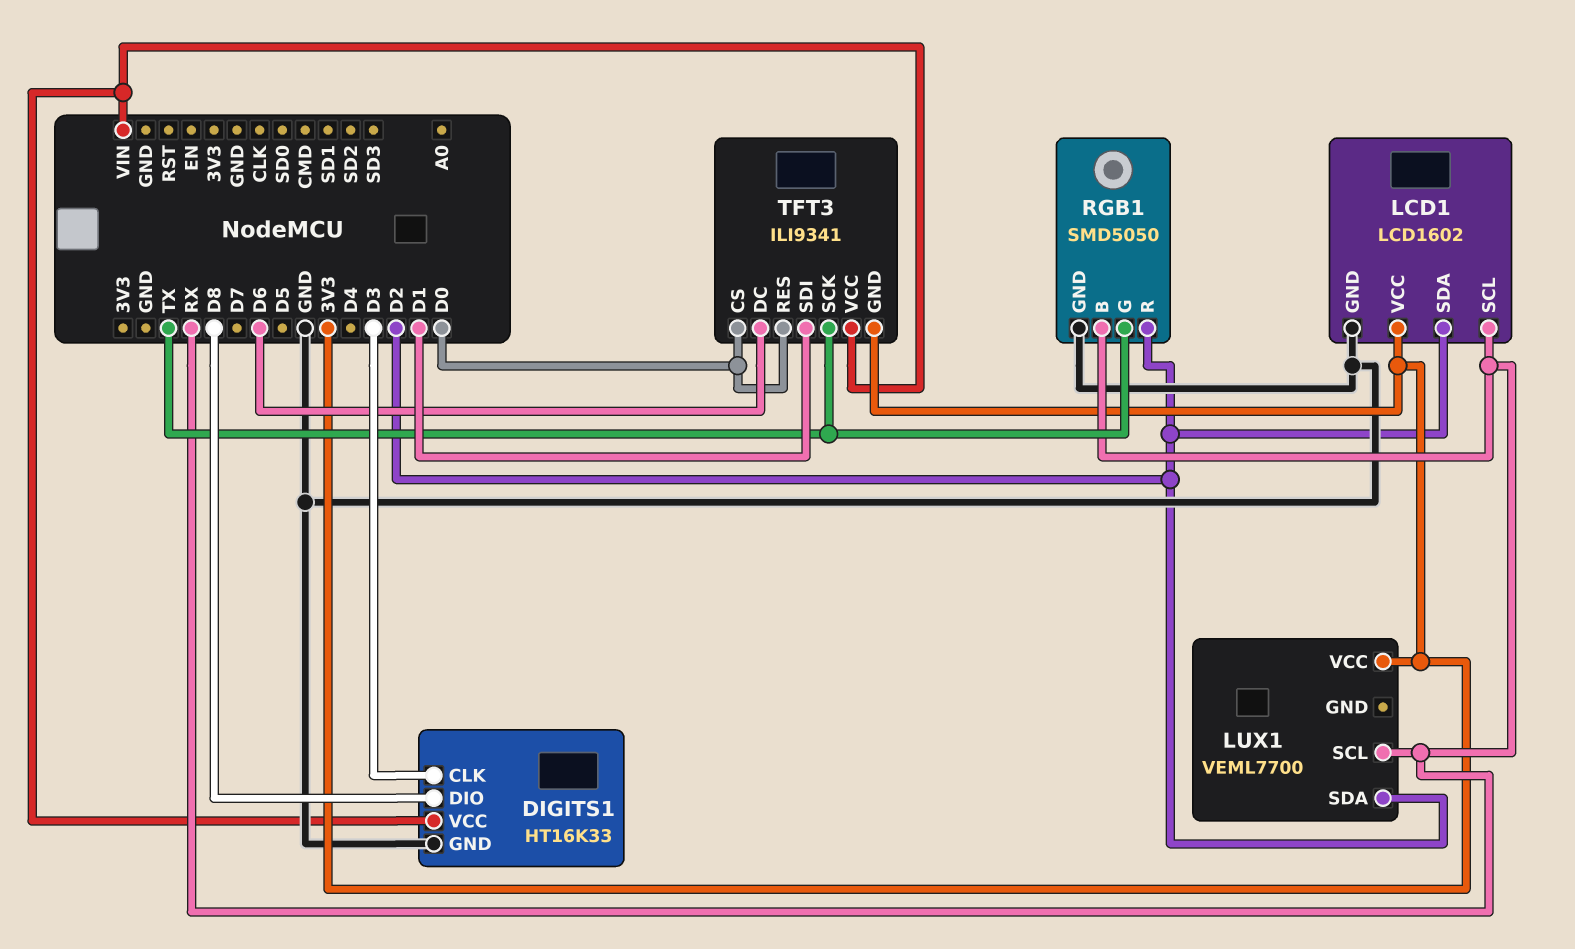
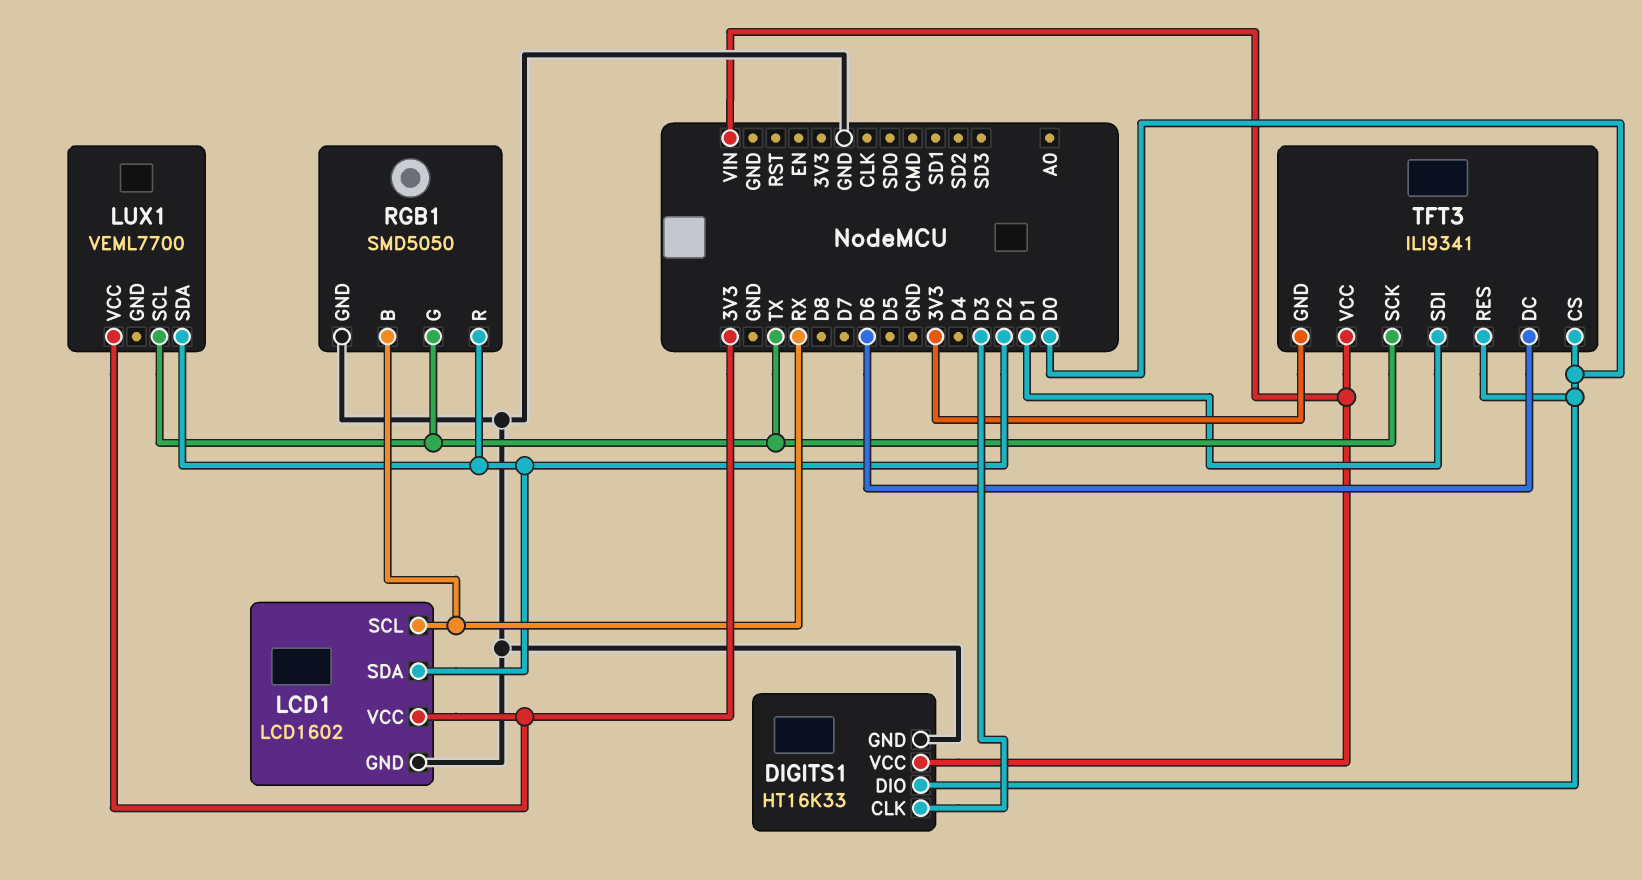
DIGITS1 pin DIO: D8 -> D0
LUX1 pin SCL: RX -> TX

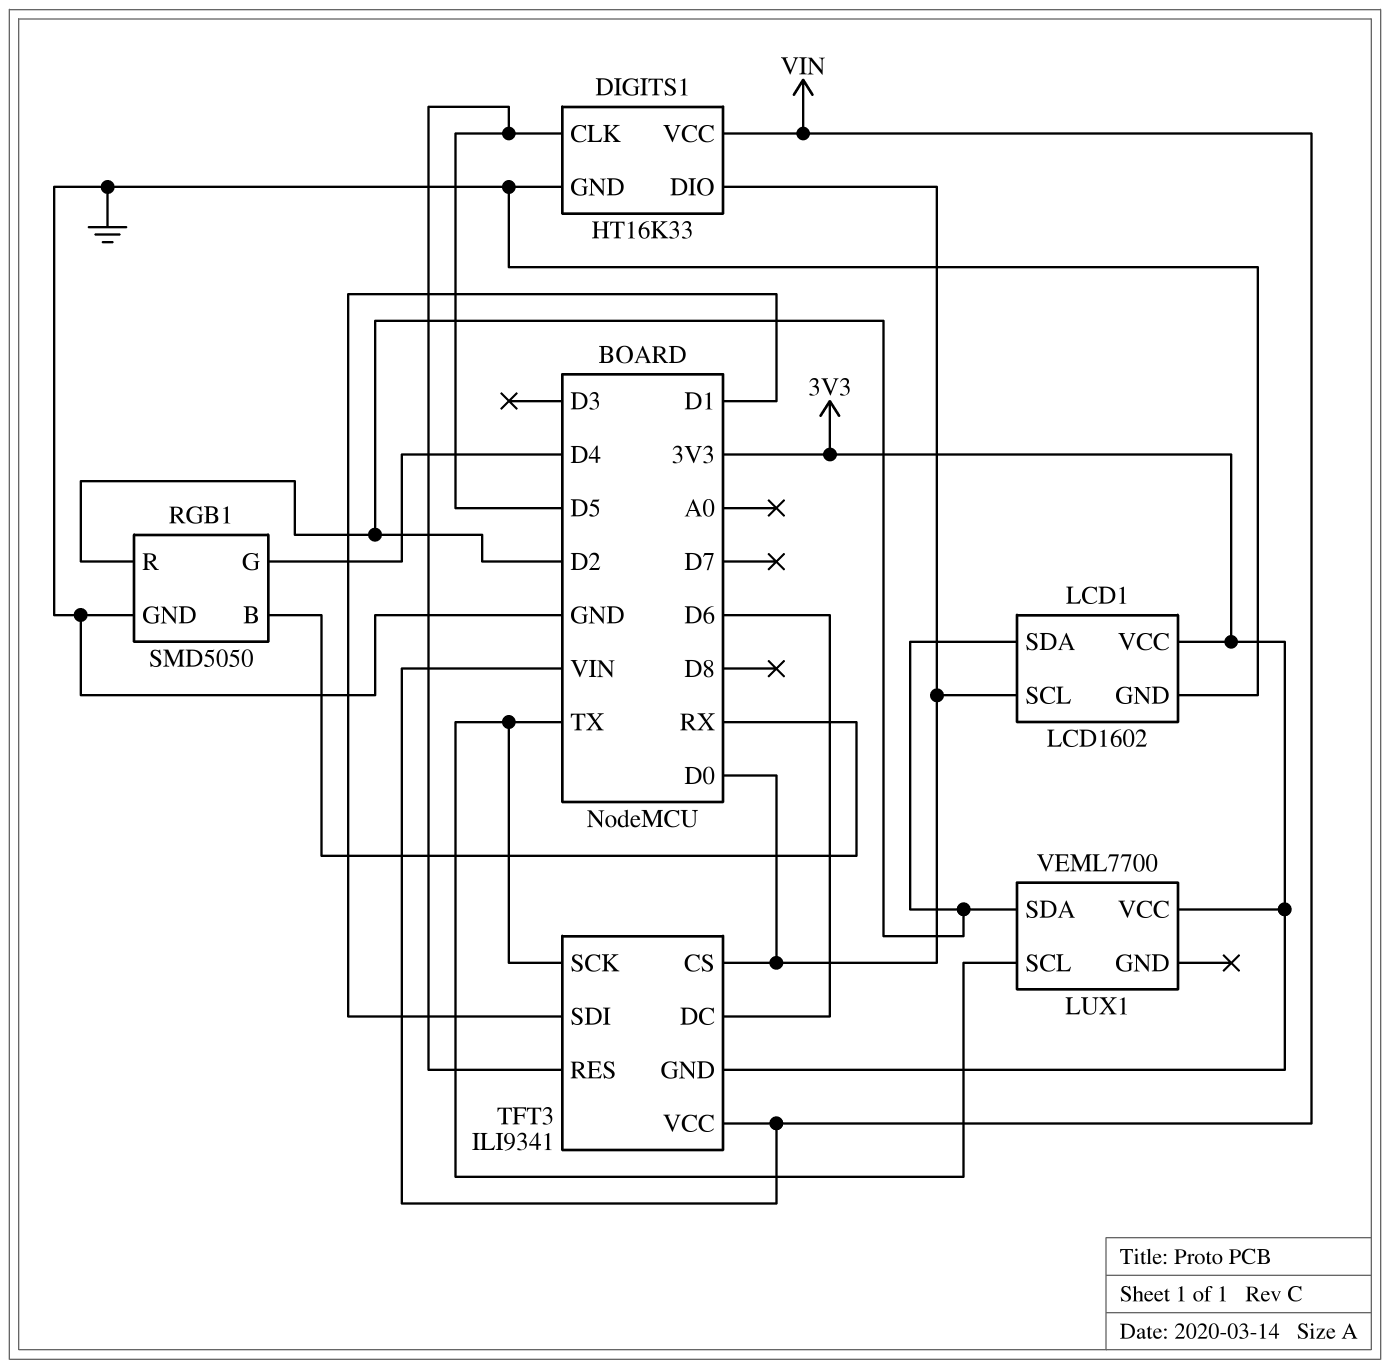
DIGITS1 pin CLK: D3 -> D5
LCD1 pin SCL: RX -> D0
RGB1 pin G: TX -> D4
TFT3 pin RES: D0 -> D5

